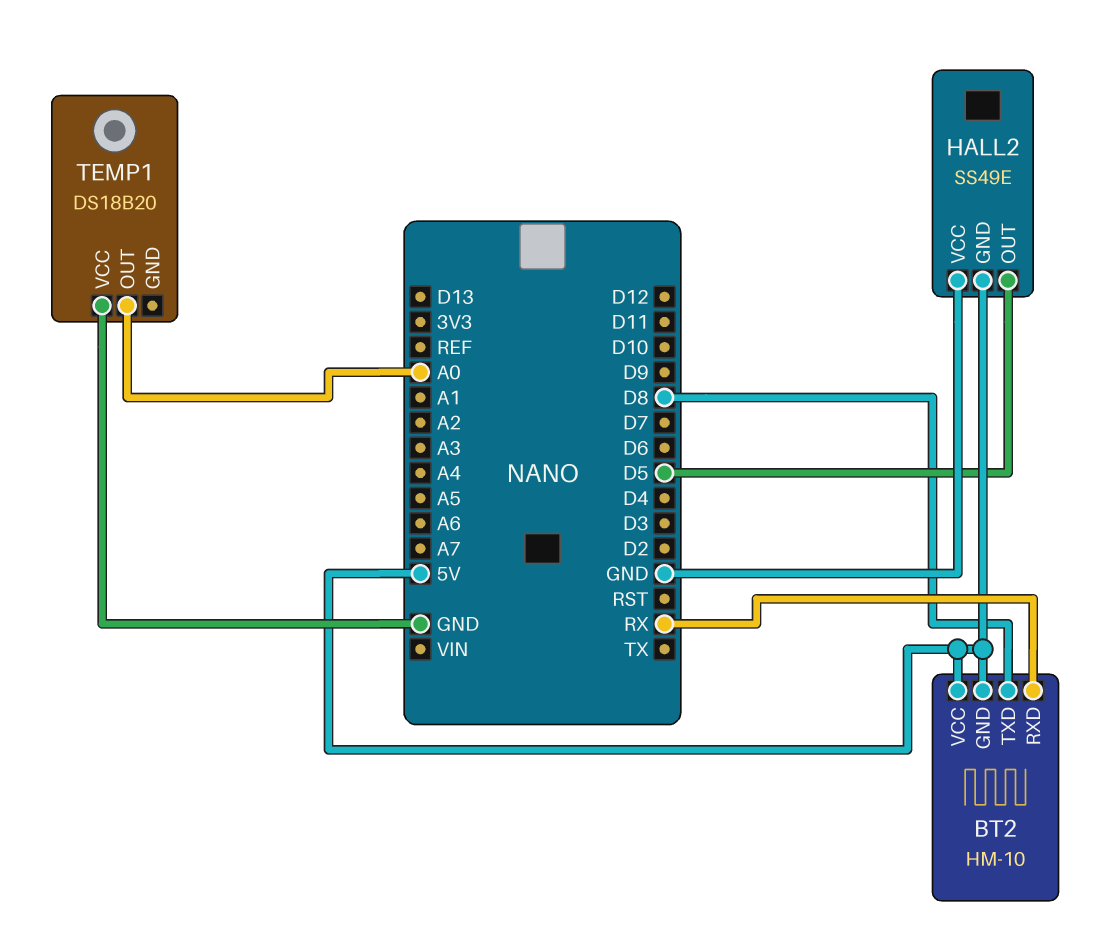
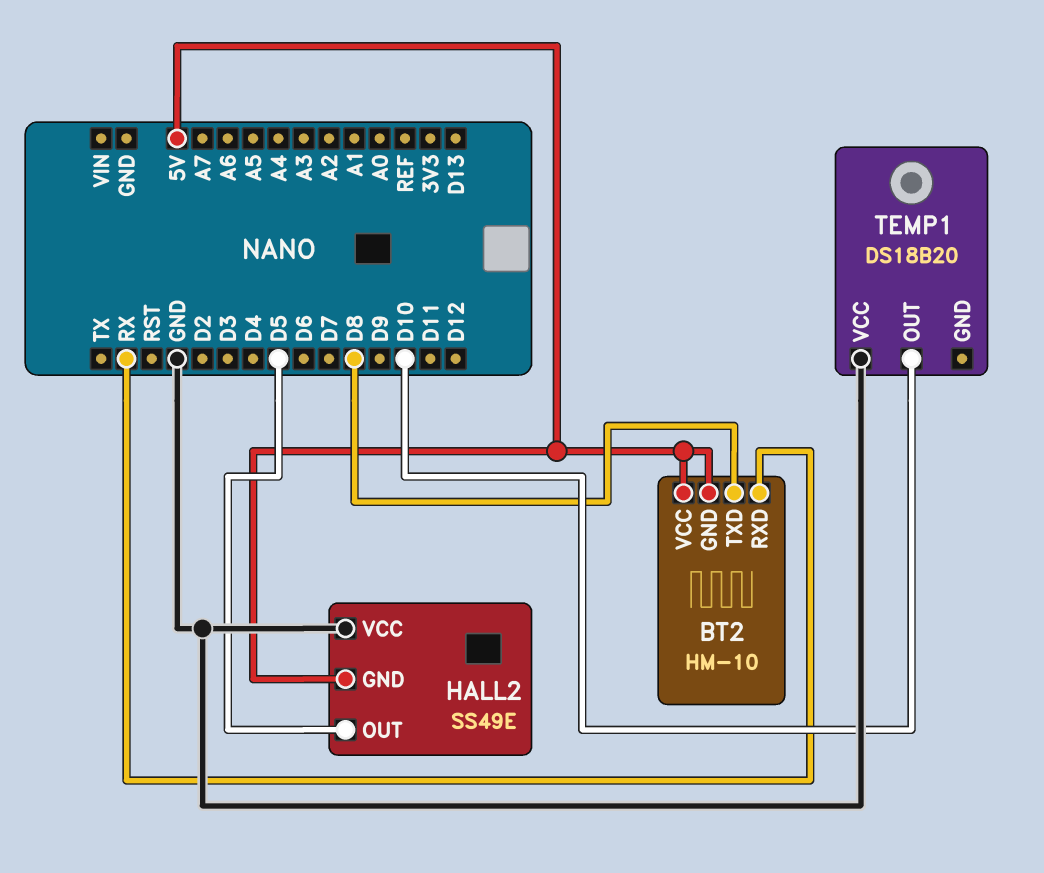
TEMP1 pin OUT: A0 -> D10

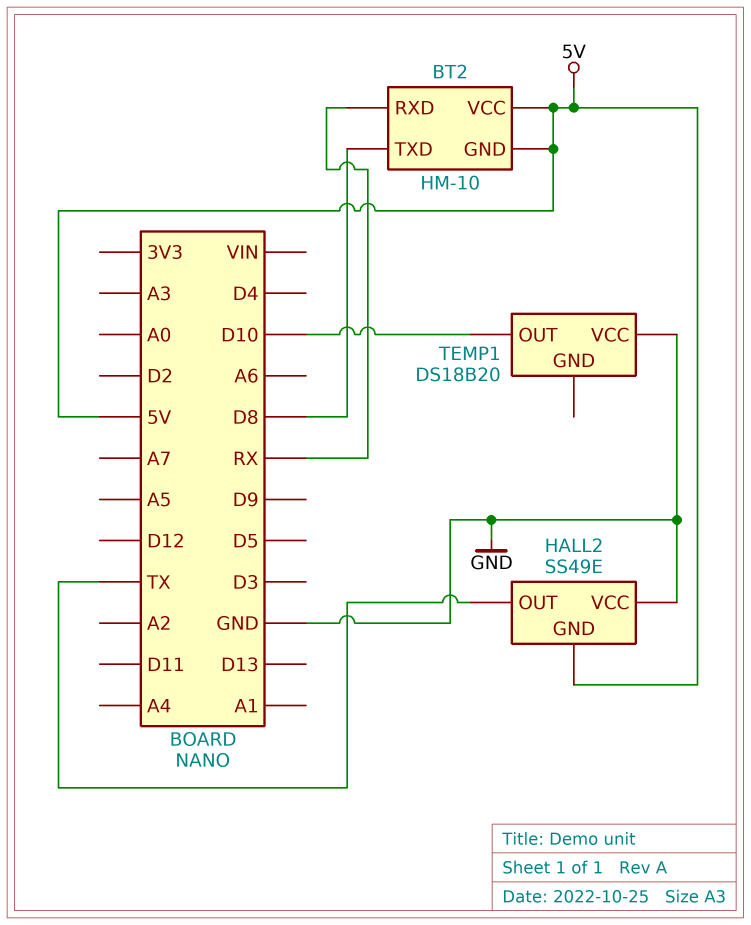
HALL2 pin OUT: D5 -> TX

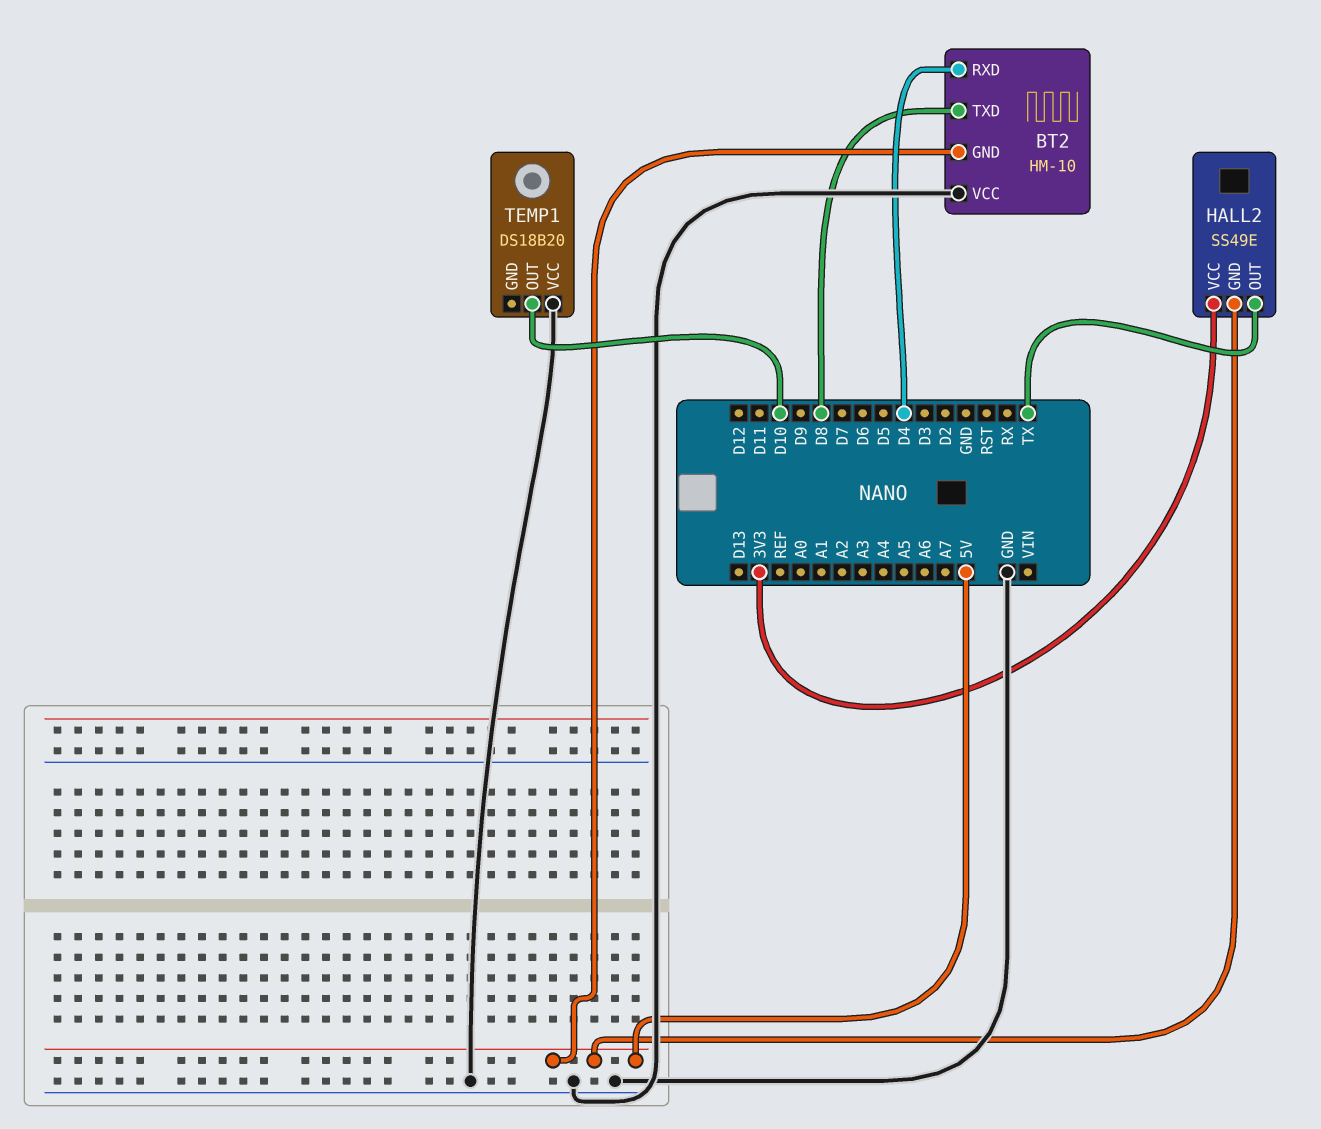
BT2 pin RXD: RX -> D4
BT2 pin VCC: 5V -> GND
HALL2 pin VCC: GND -> 3V3

